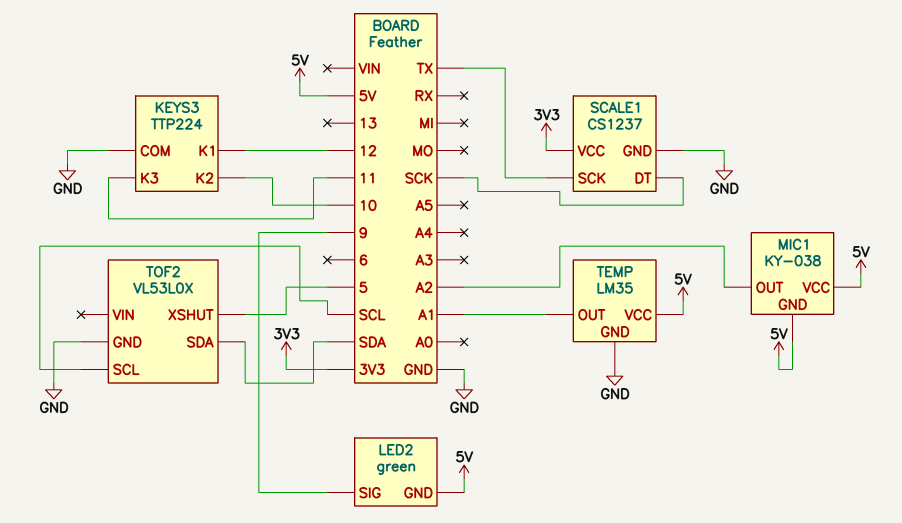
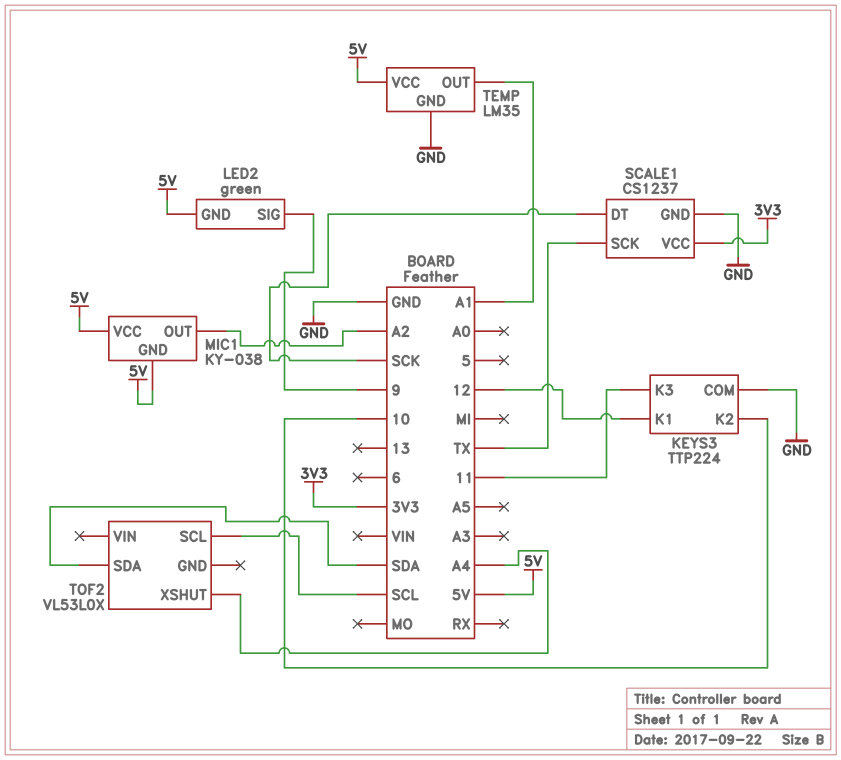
TOF2 pin GND: GND -> none
TOF2 pin XSHUT: 5 -> A4

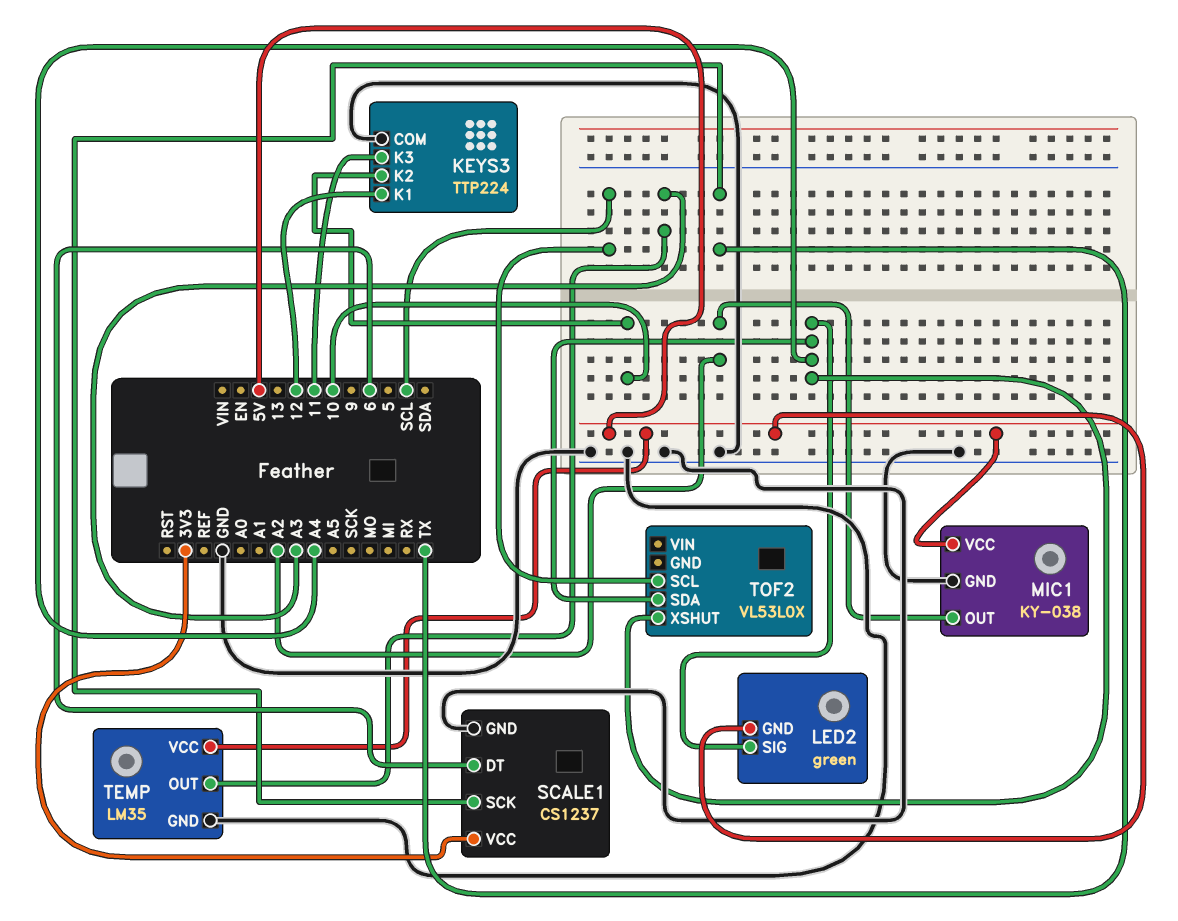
LED2 pin SIG: 9 -> A4
MIC1 pin GND: 5V -> GND
SCALE1 pin DT: SCK -> 6
TEMP pin OUT: A1 -> A3
TOF2 pin SDA: SDA -> A4

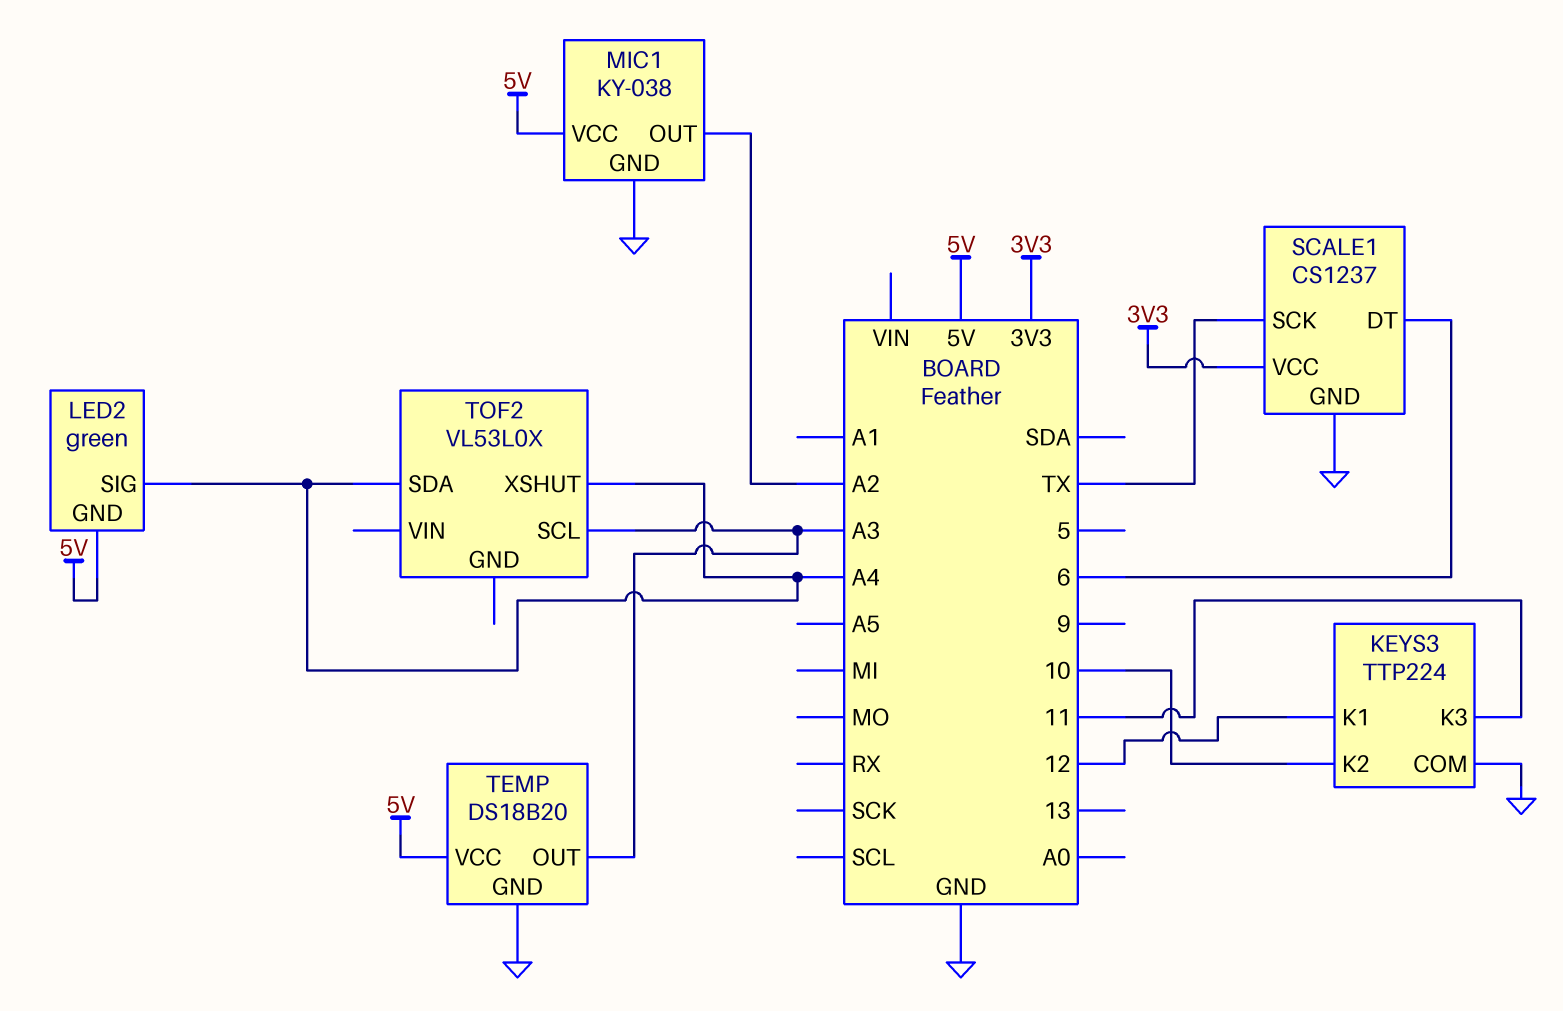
TEMP: LM35 -> DS18B20
TOF2 pin SCL: SCL -> A3

